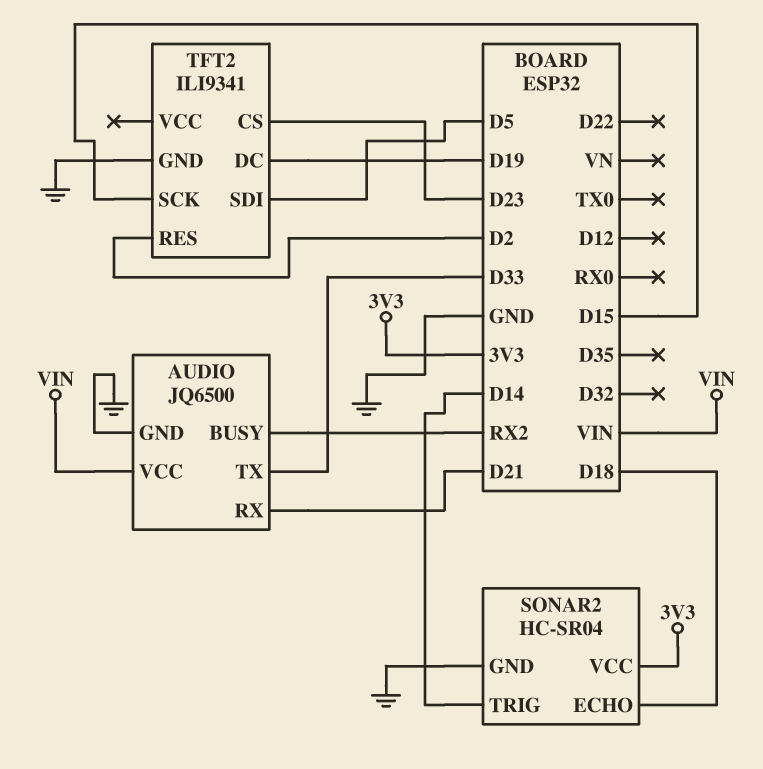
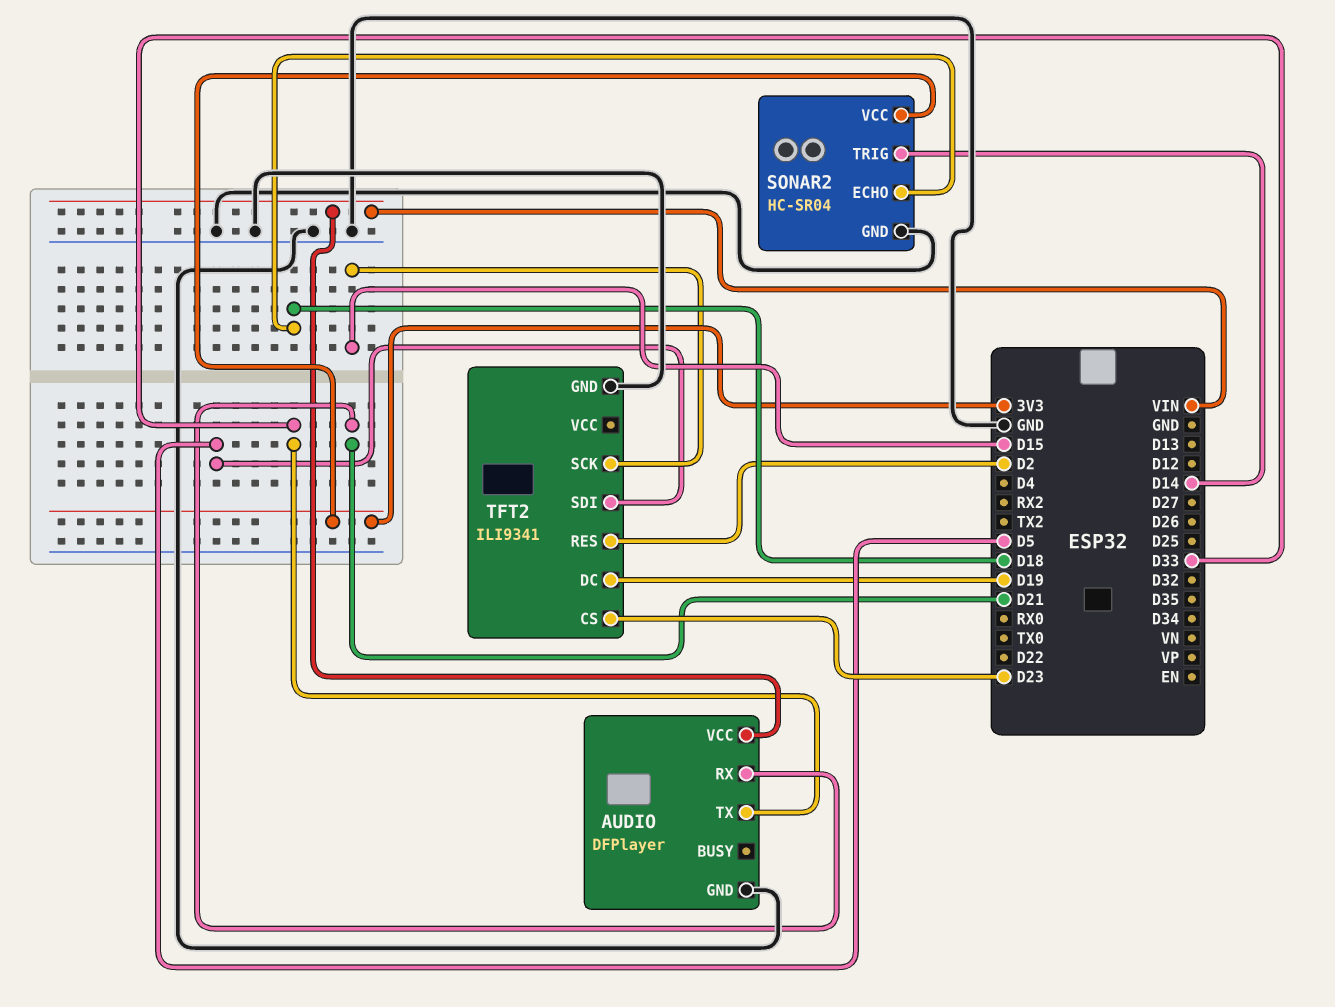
AUDIO: JQ6500 -> DFPlayer
AUDIO pin BUSY: RX2 -> none

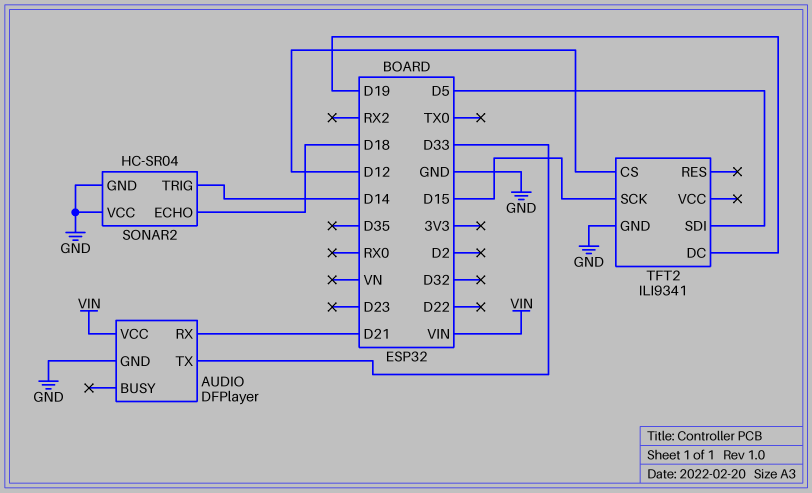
SONAR2 pin VCC: 3V3 -> GND
TFT2 pin CS: D23 -> D12
TFT2 pin RES: D2 -> none

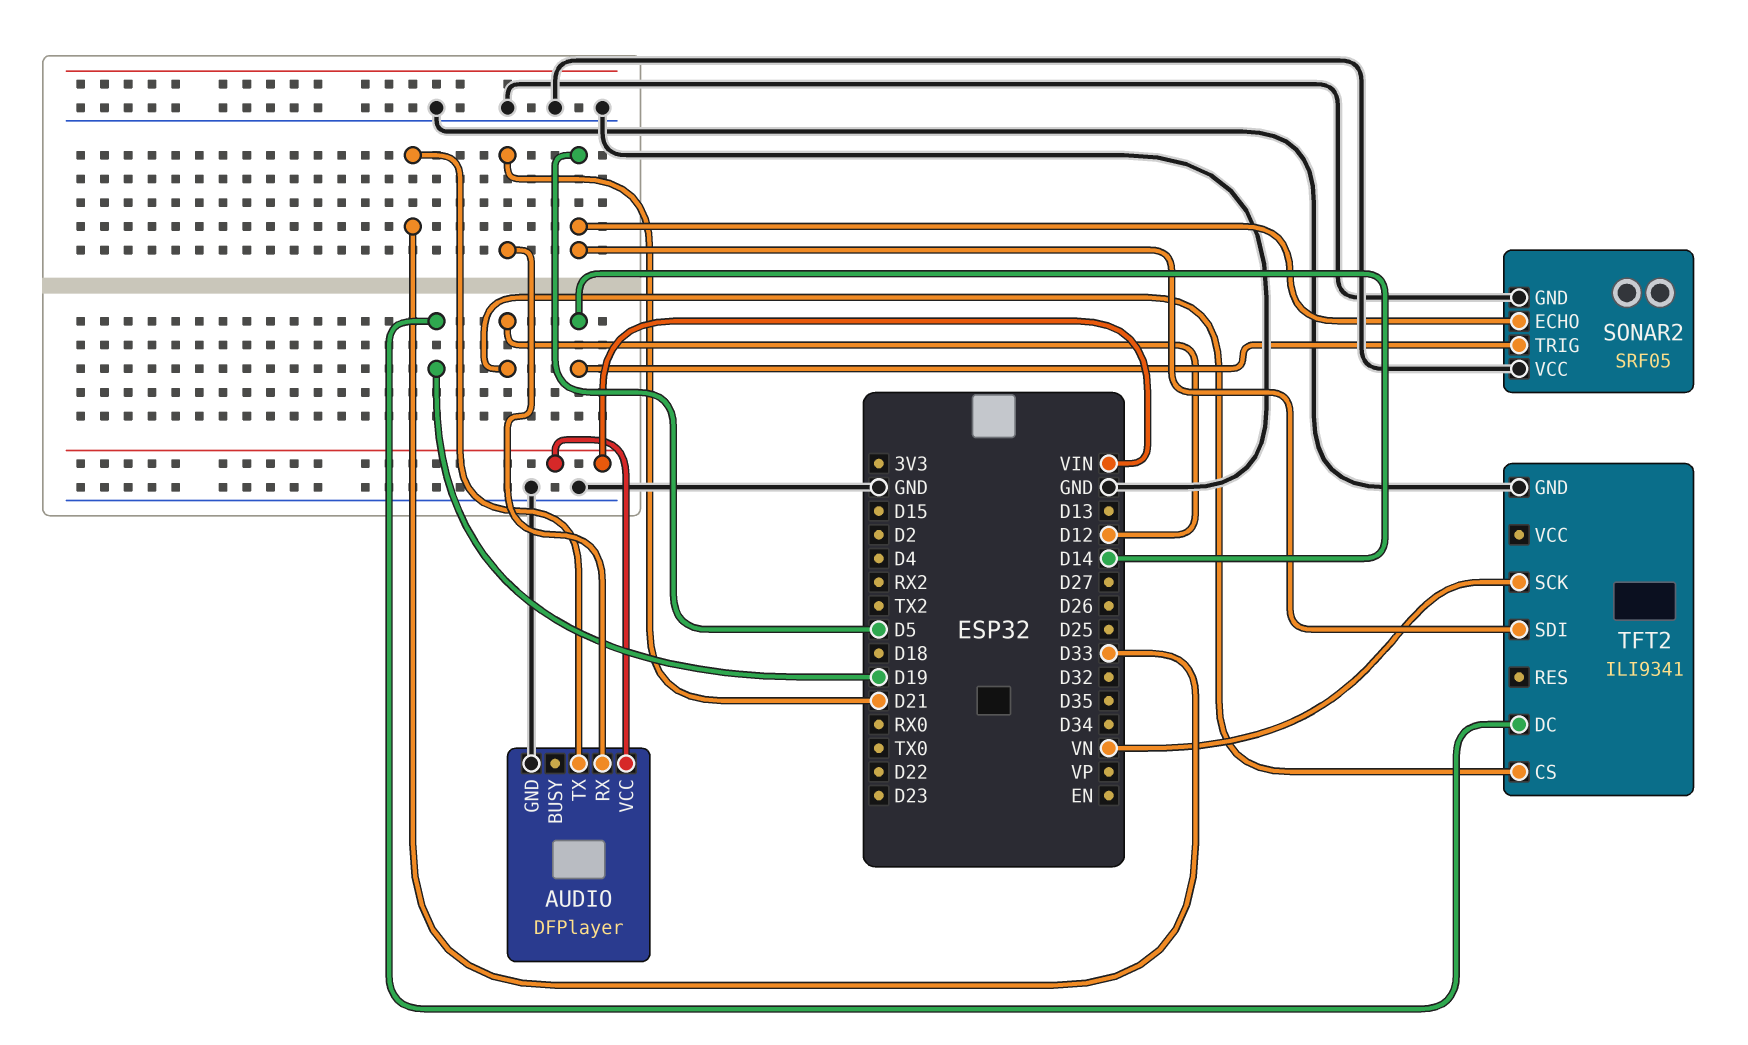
SONAR2: HC-SR04 -> SRF05
SONAR2 pin ECHO: D18 -> D5
TFT2 pin SCK: D15 -> VN

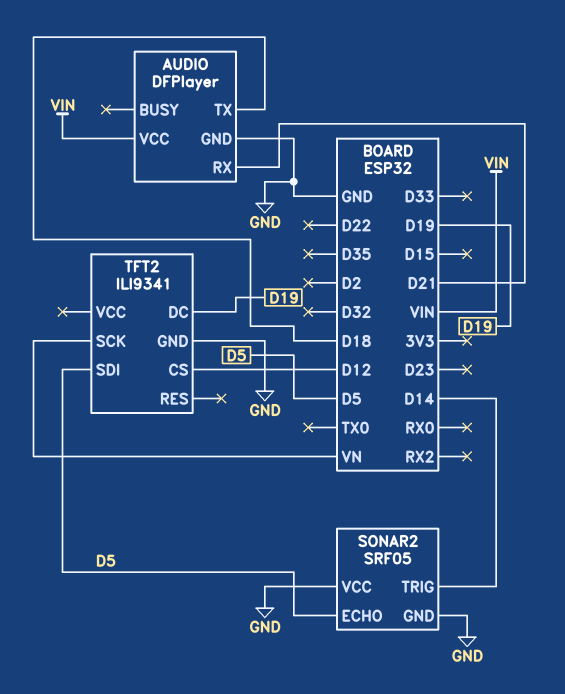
AUDIO pin TX: D33 -> D18

